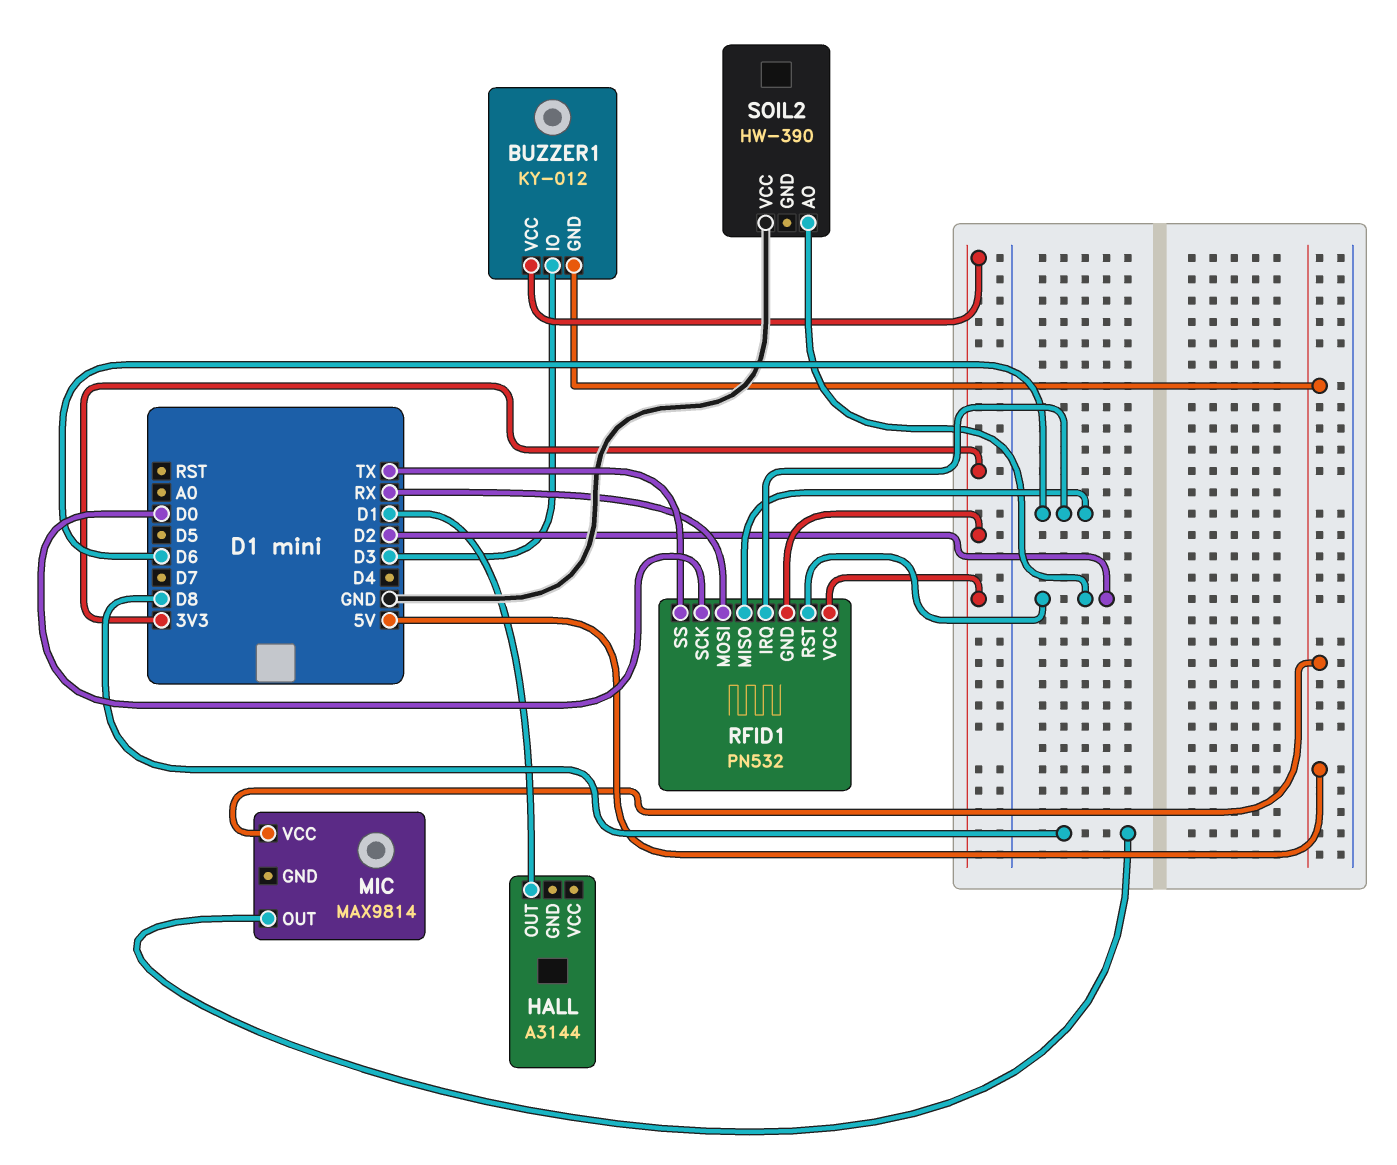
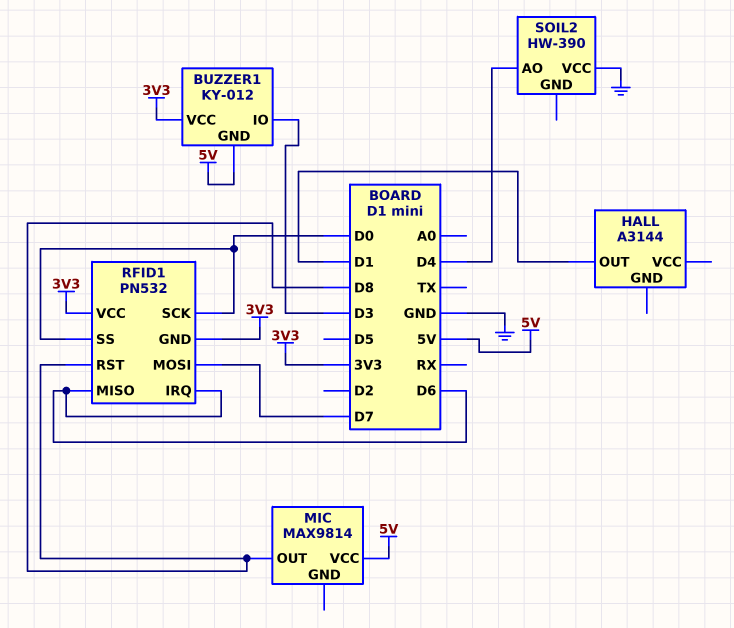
RFID1 pin MOSI: RX -> D7
RFID1 pin RST: D2 -> D8
RFID1 pin SS: TX -> D0
SOIL2 pin AO: D2 -> D4

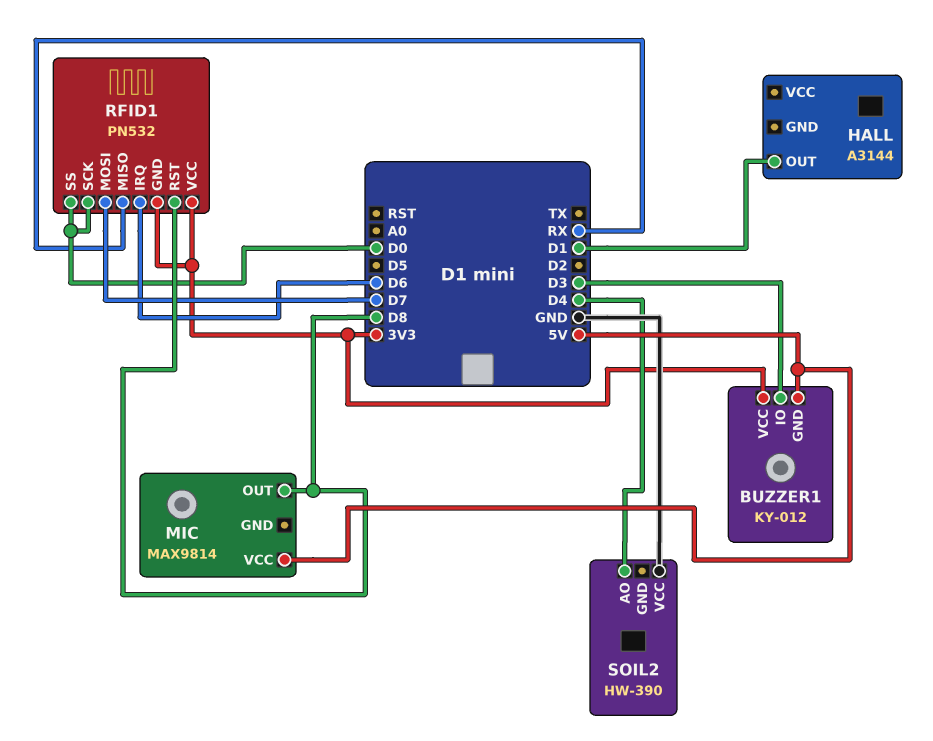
RFID1 pin MISO: D6 -> RX

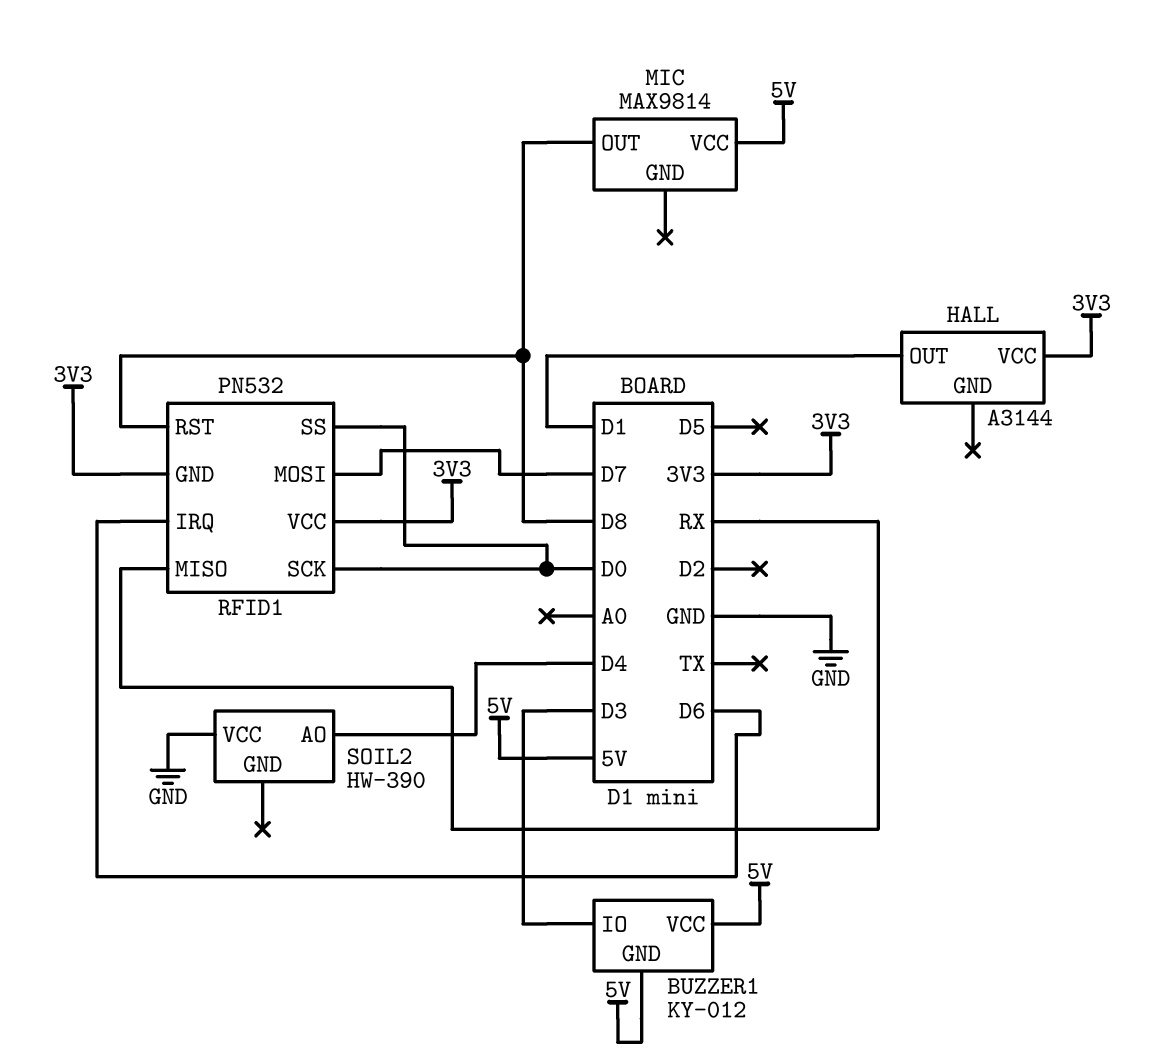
BUZZER1 pin VCC: 3V3 -> 5V
HALL pin VCC: none -> 3V3

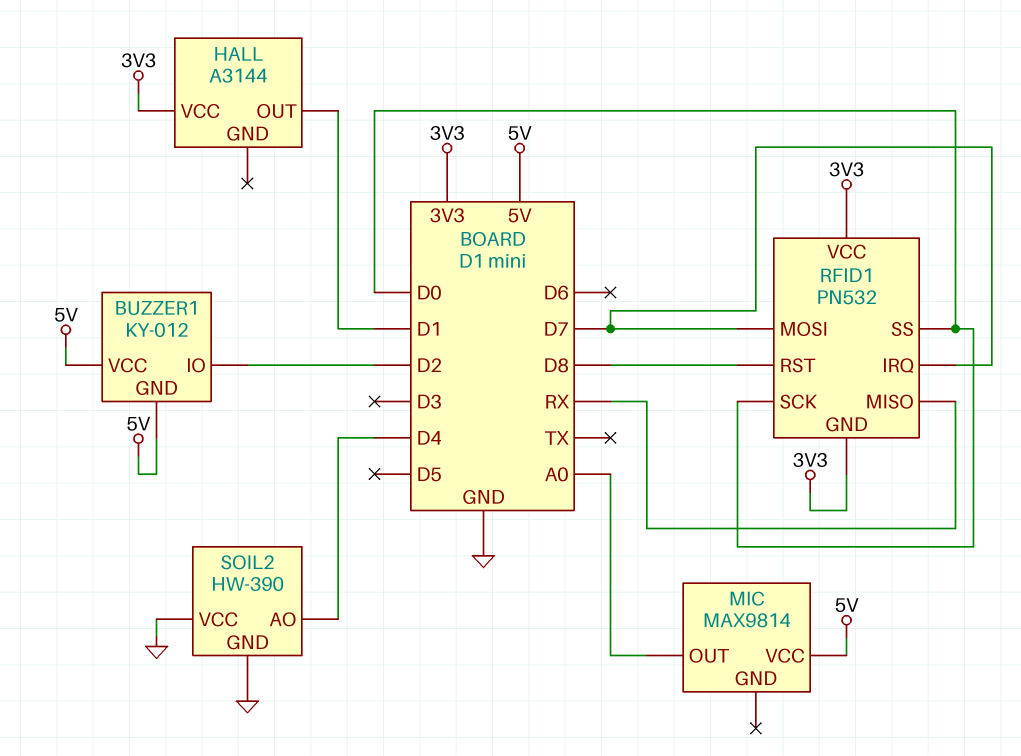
BUZZER1 pin IO: D3 -> D2
MIC pin OUT: D8 -> A0
RFID1 pin IRQ: D6 -> D7
SOIL2 pin GND: none -> GND

